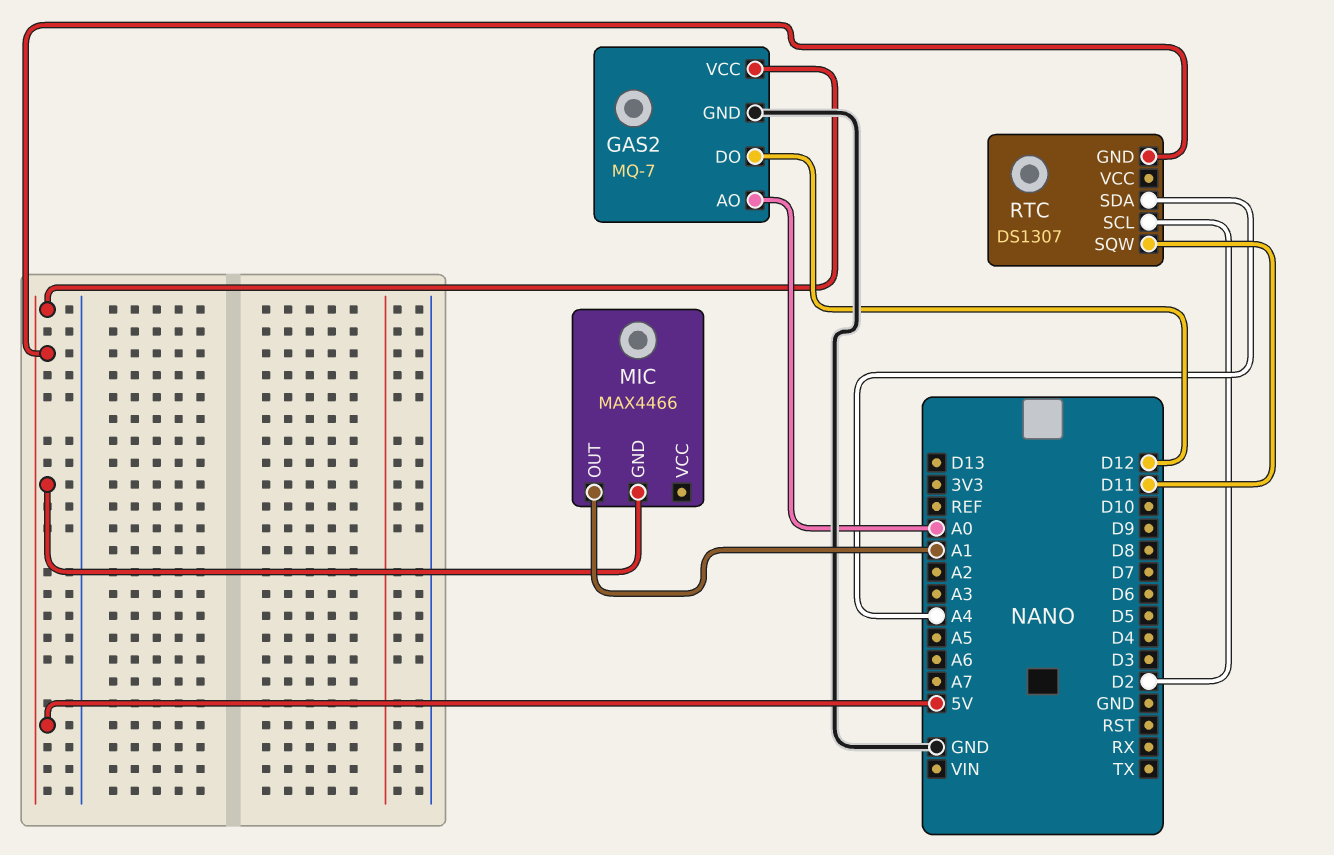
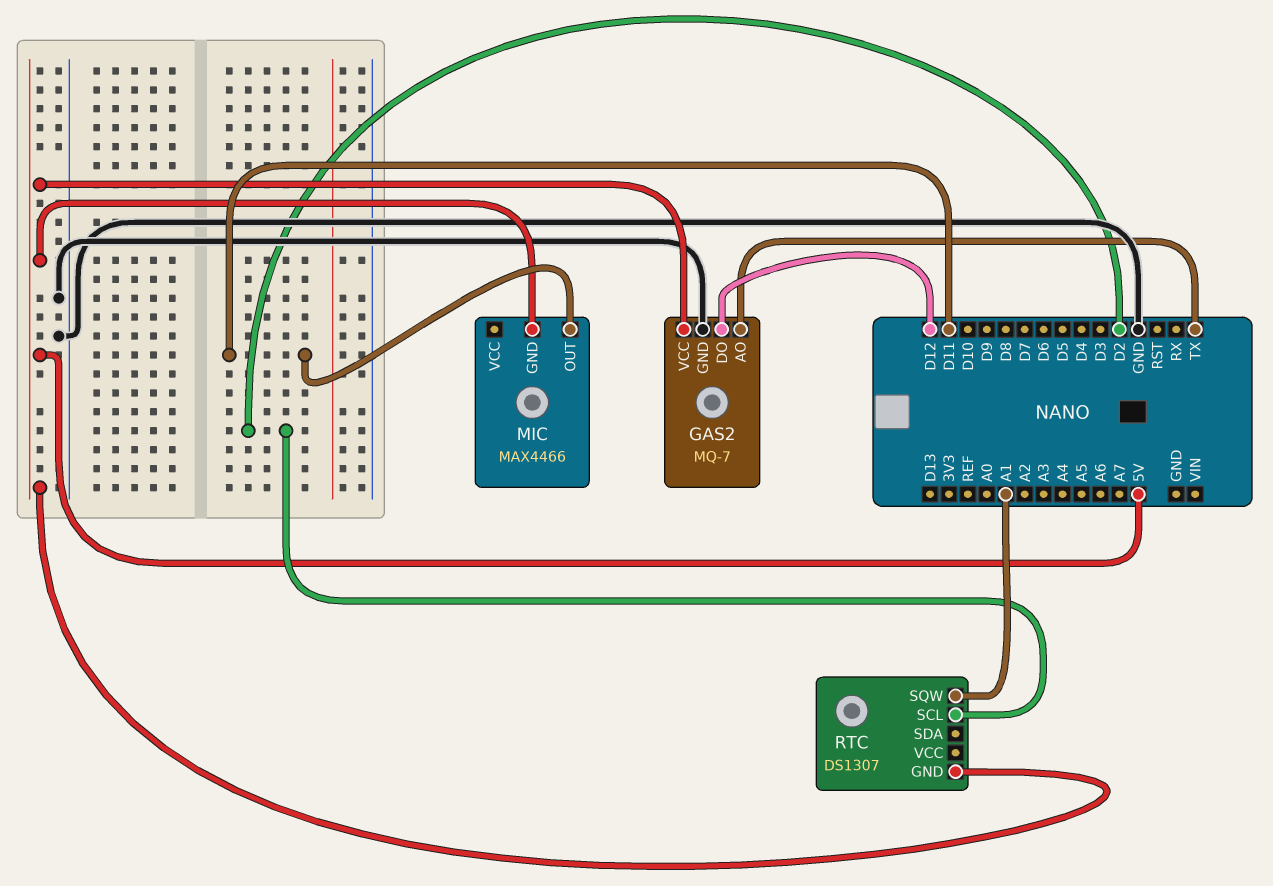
GAS2 pin AO: A0 -> TX
MIC pin OUT: A1 -> D11
RTC pin SDA: A4 -> none
RTC pin SQW: D11 -> A1

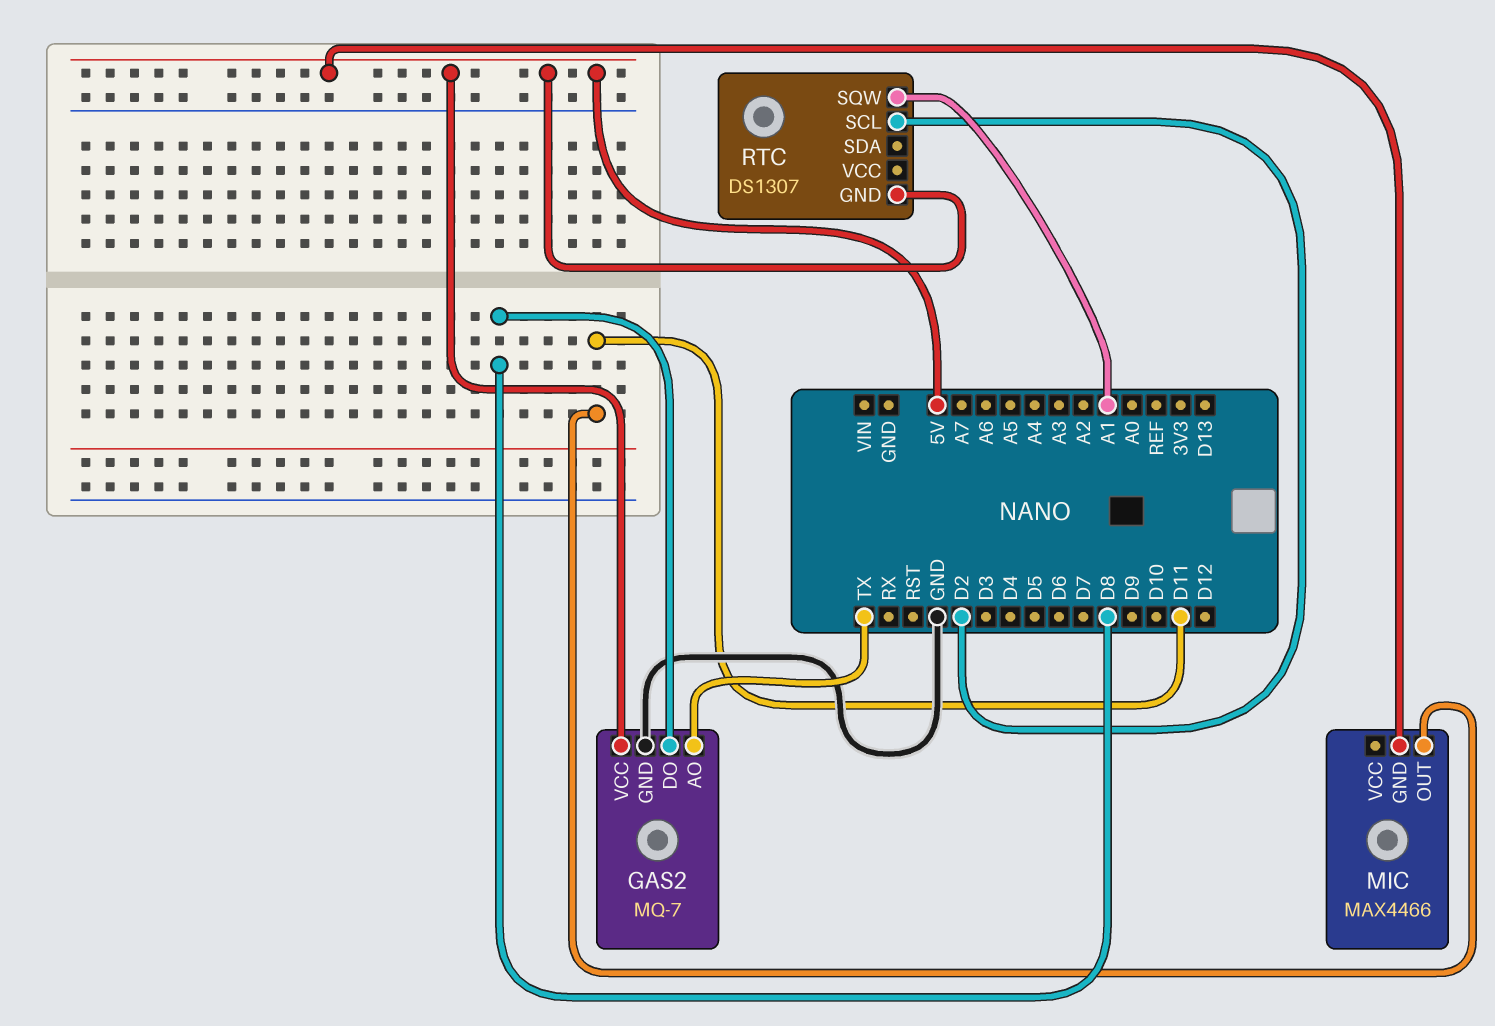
GAS2 pin DO: D12 -> D8

